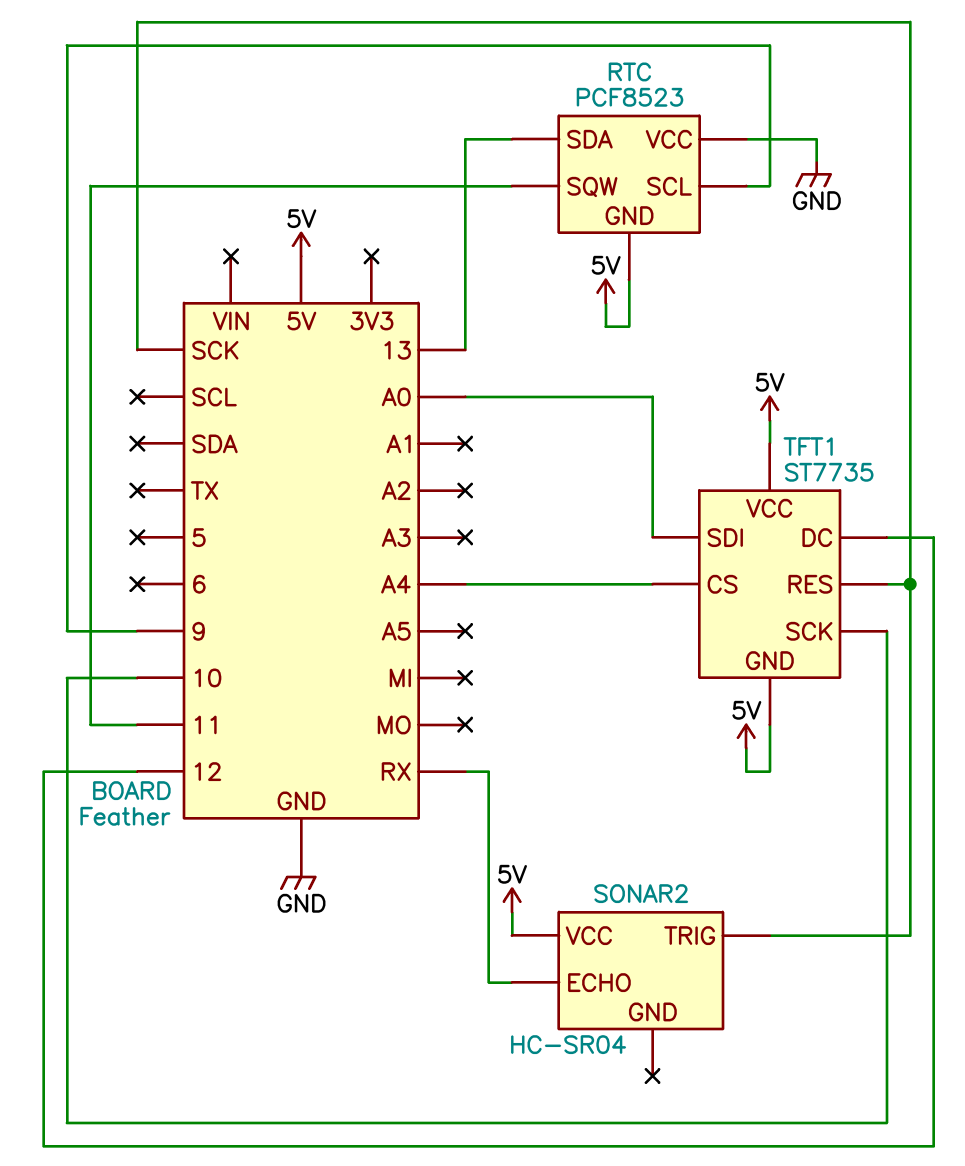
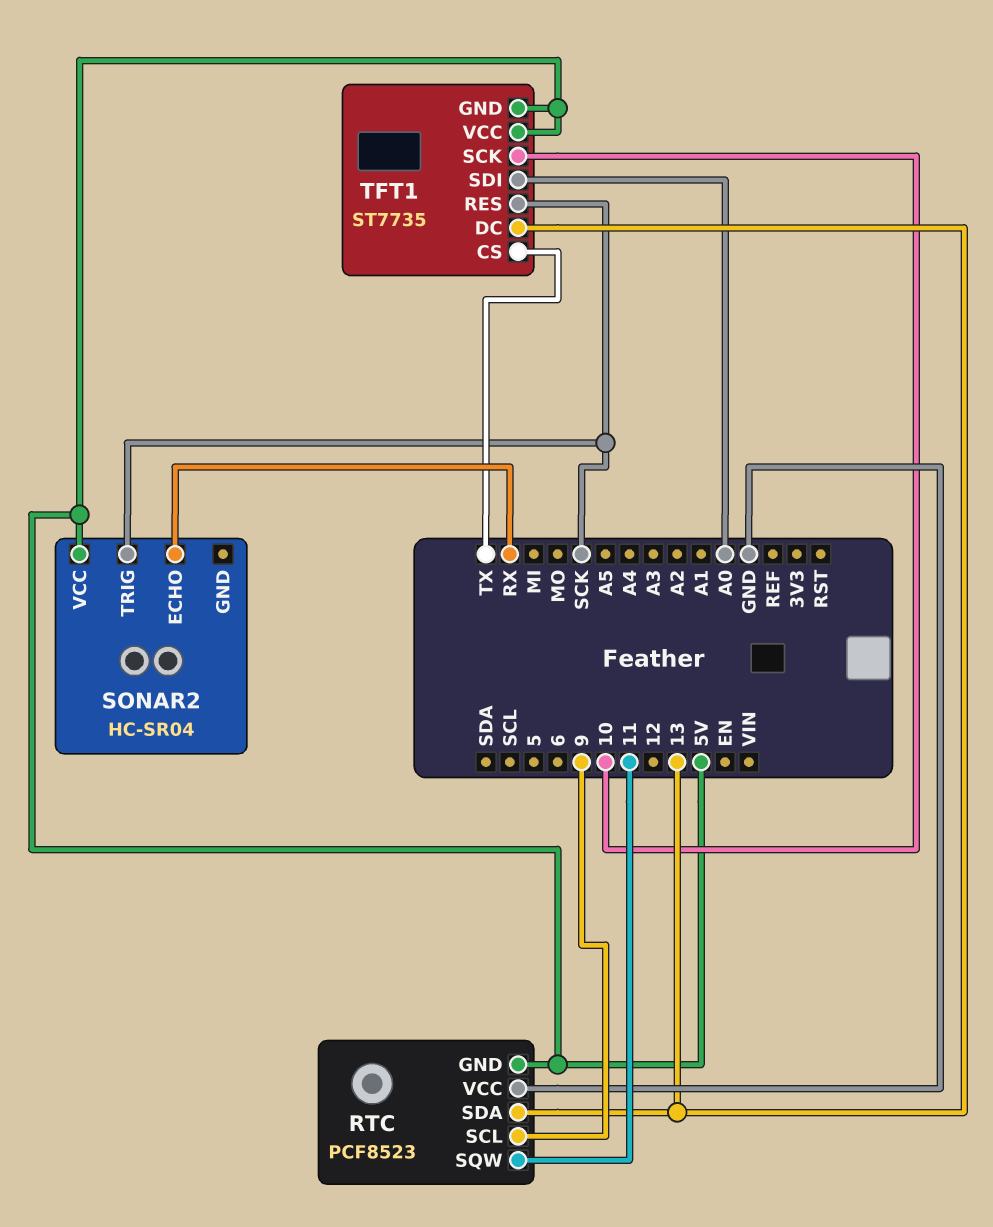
TFT1 pin CS: A4 -> TX
TFT1 pin DC: 12 -> 13

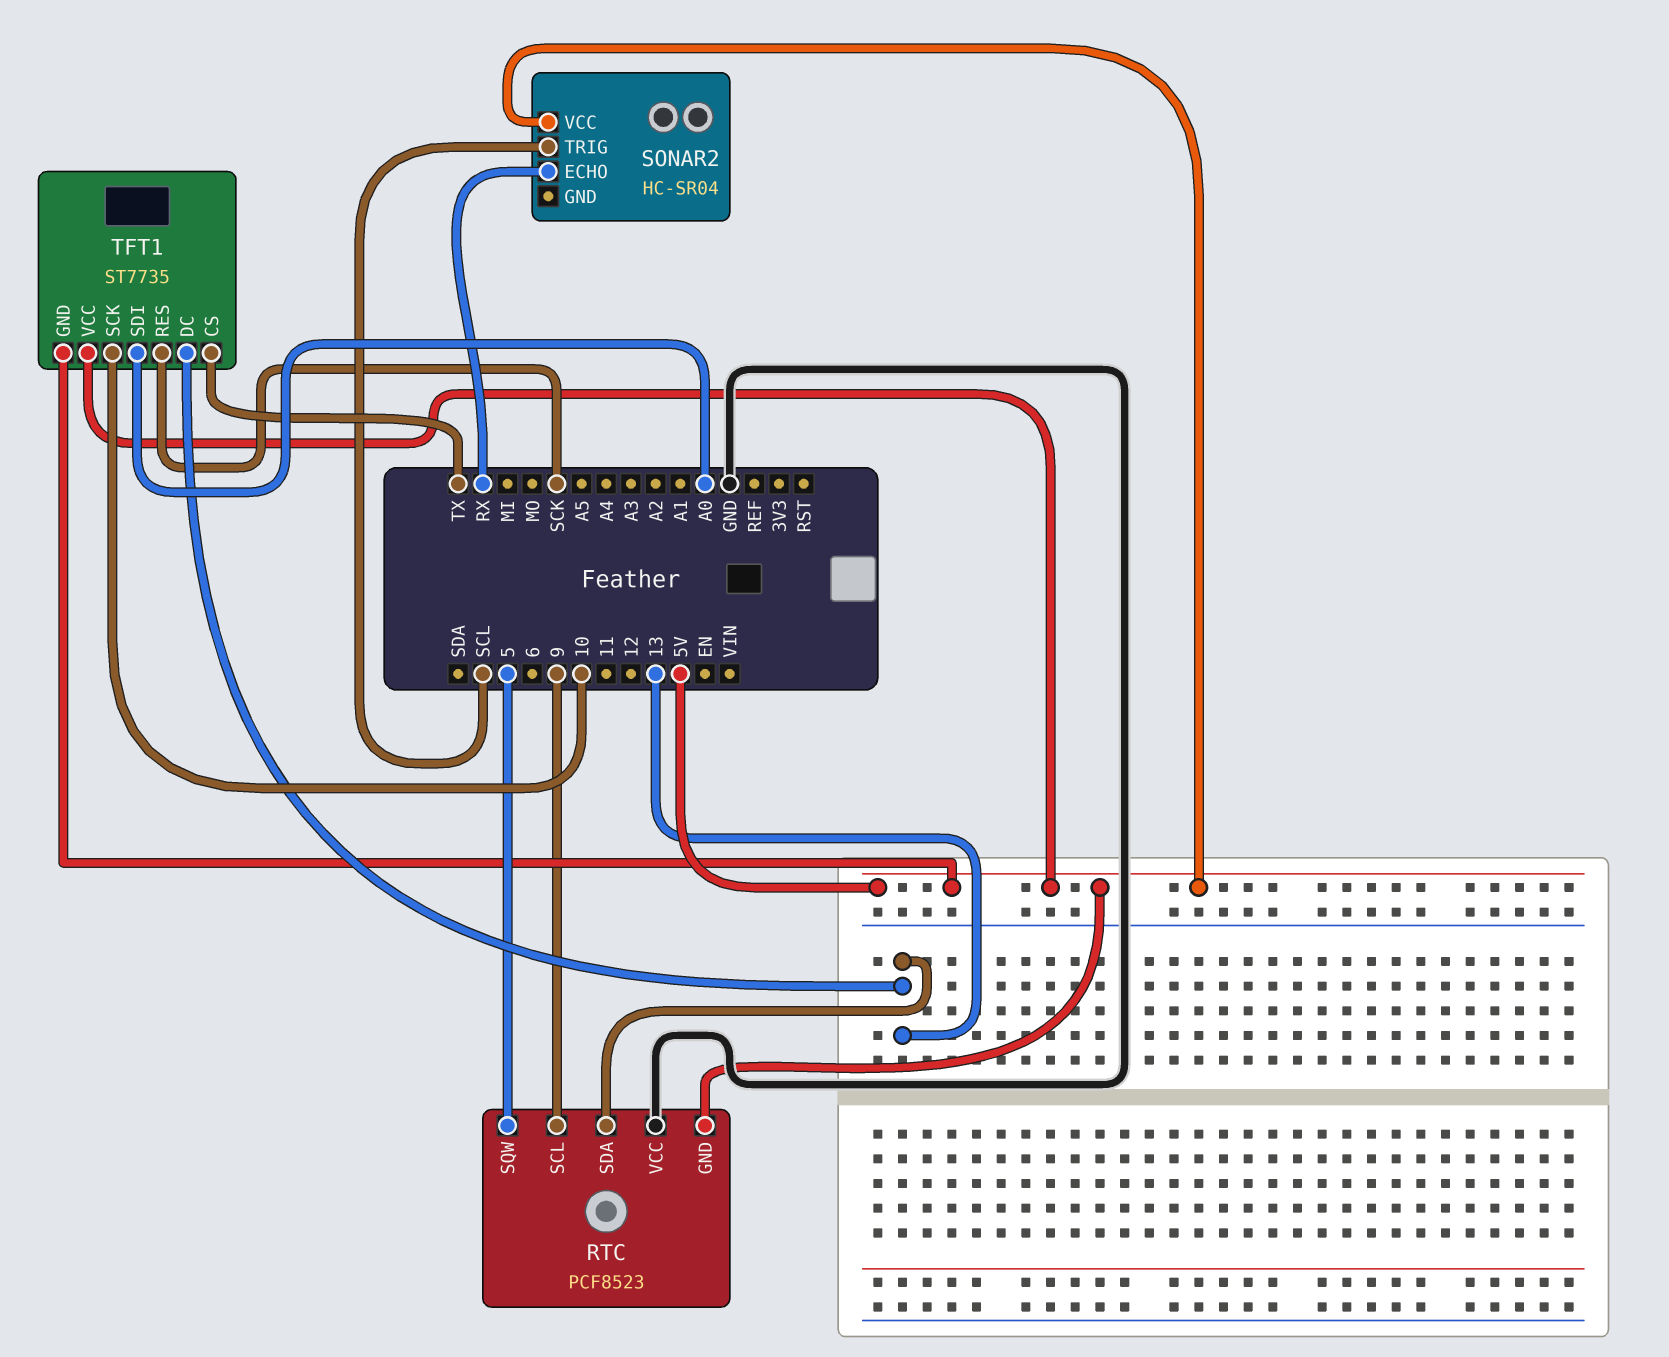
RTC pin SQW: 11 -> 5
SONAR2 pin TRIG: SCK -> SCL

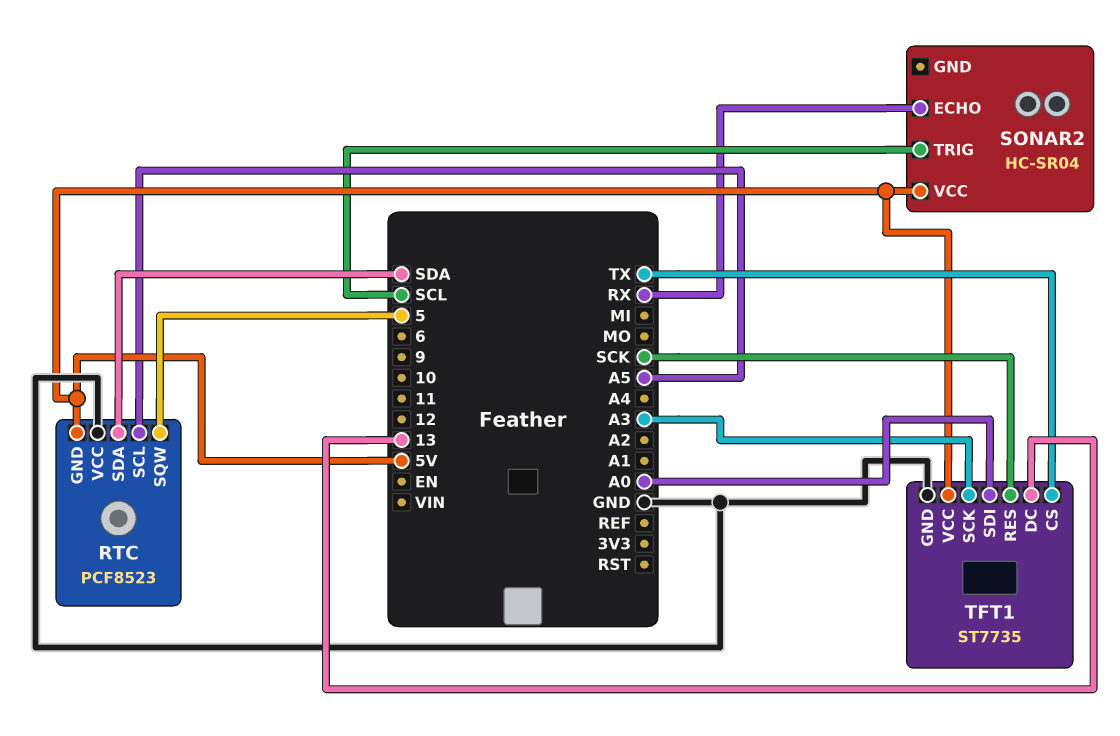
RTC pin SCL: 9 -> A5
RTC pin SDA: 13 -> SDA
TFT1 pin GND: 5V -> GND
TFT1 pin SCK: 10 -> A3

